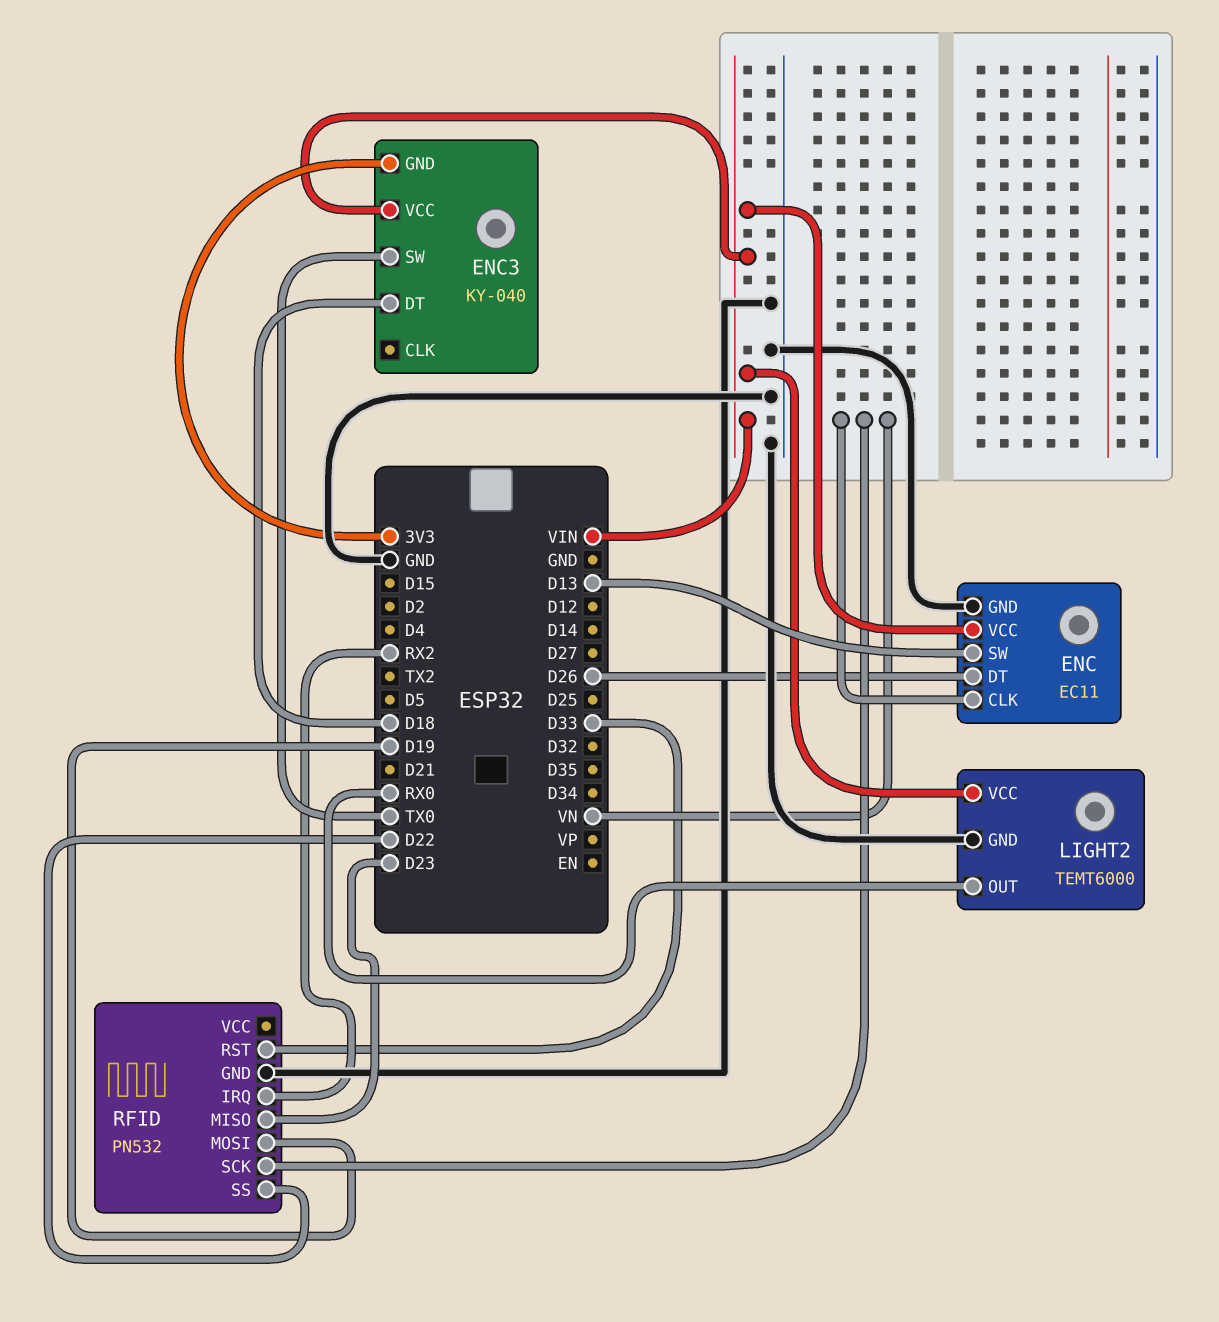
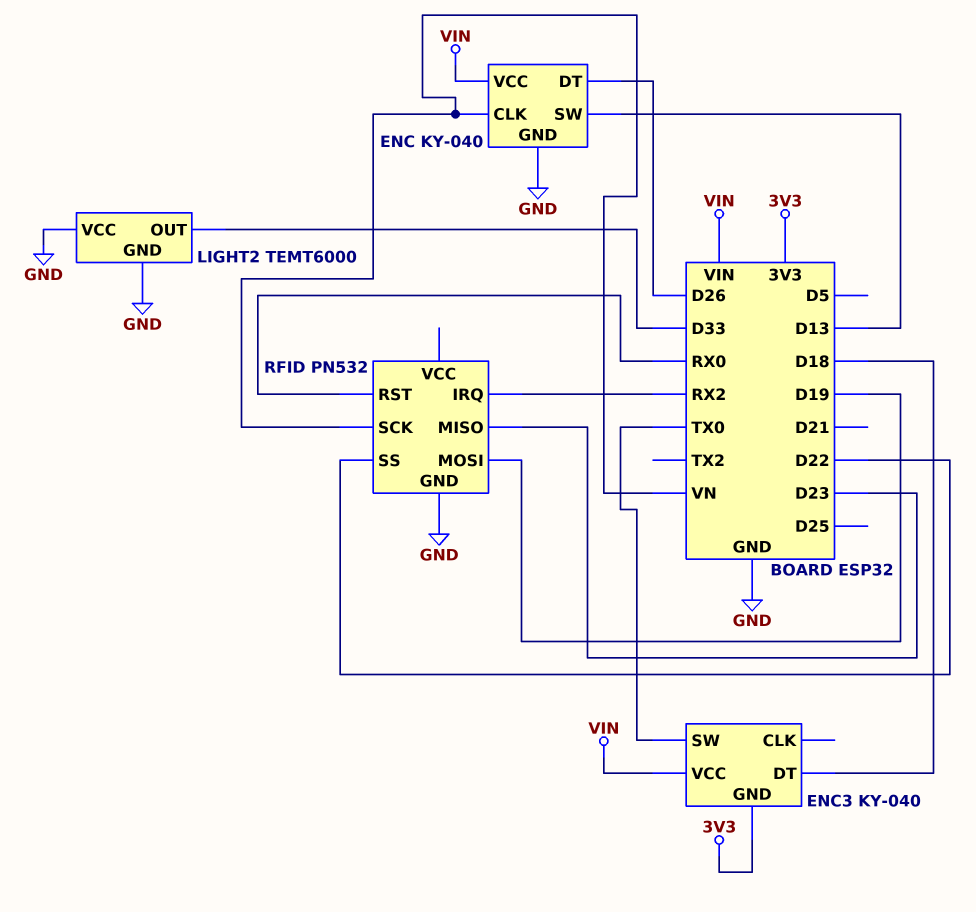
ENC: EC11 -> KY-040
LIGHT2 pin OUT: RX0 -> D33
LIGHT2 pin VCC: VIN -> GND
RFID pin RST: D33 -> RX0

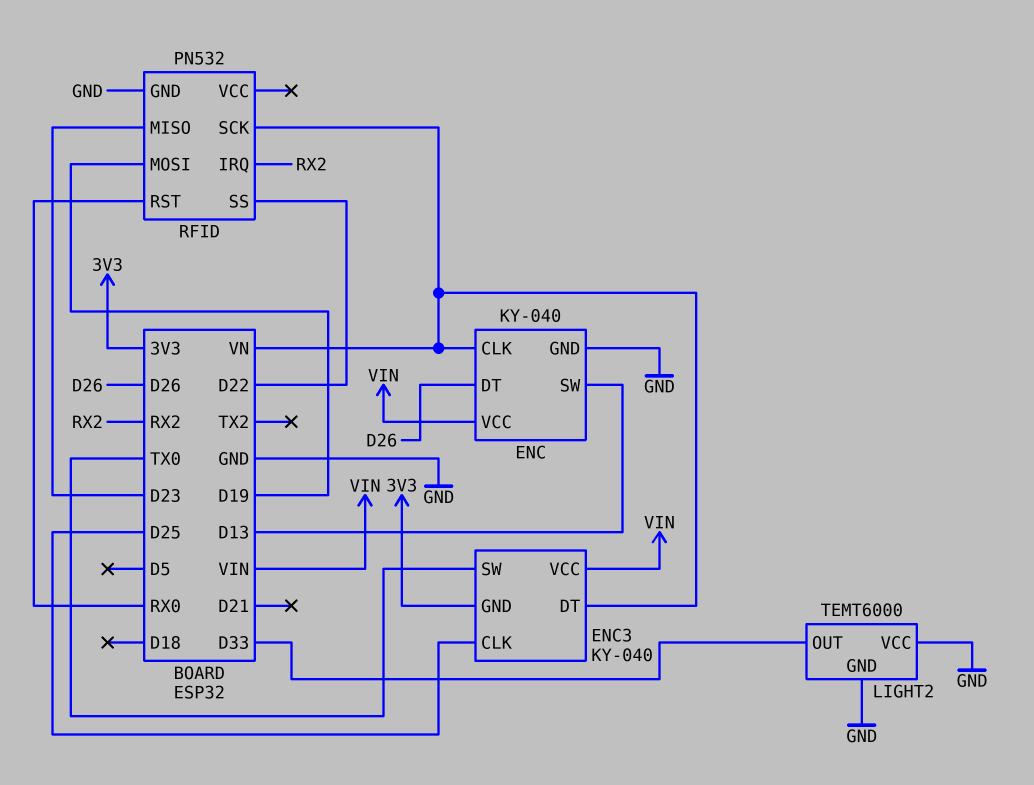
ENC3 pin CLK: none -> D25
ENC3 pin DT: D18 -> VN

